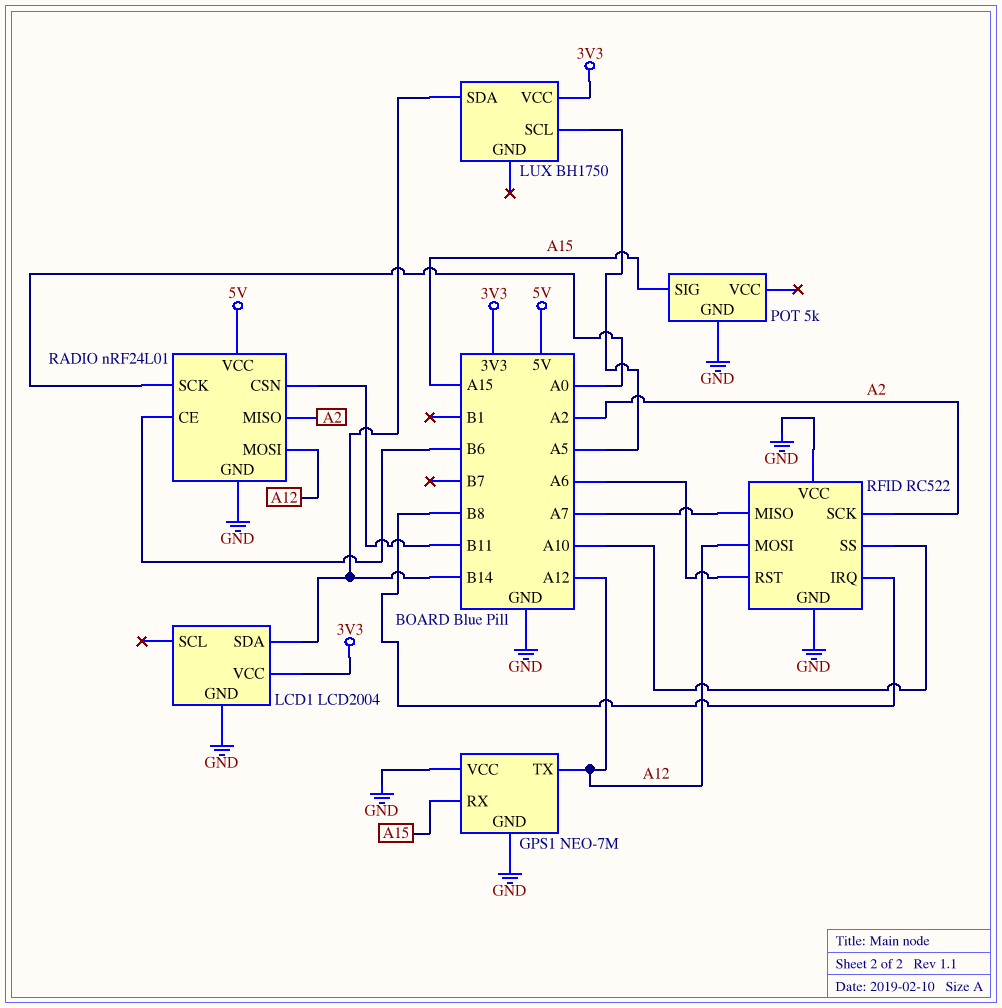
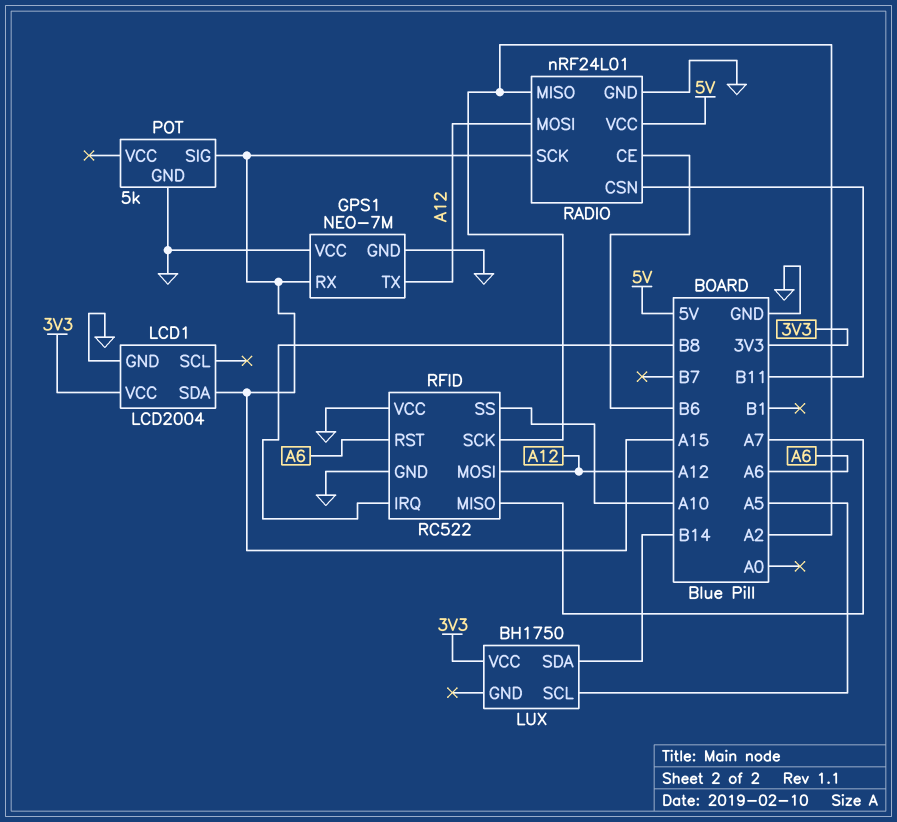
LCD1 pin SDA: B14 -> A15
RADIO pin SCK: A0 -> A15

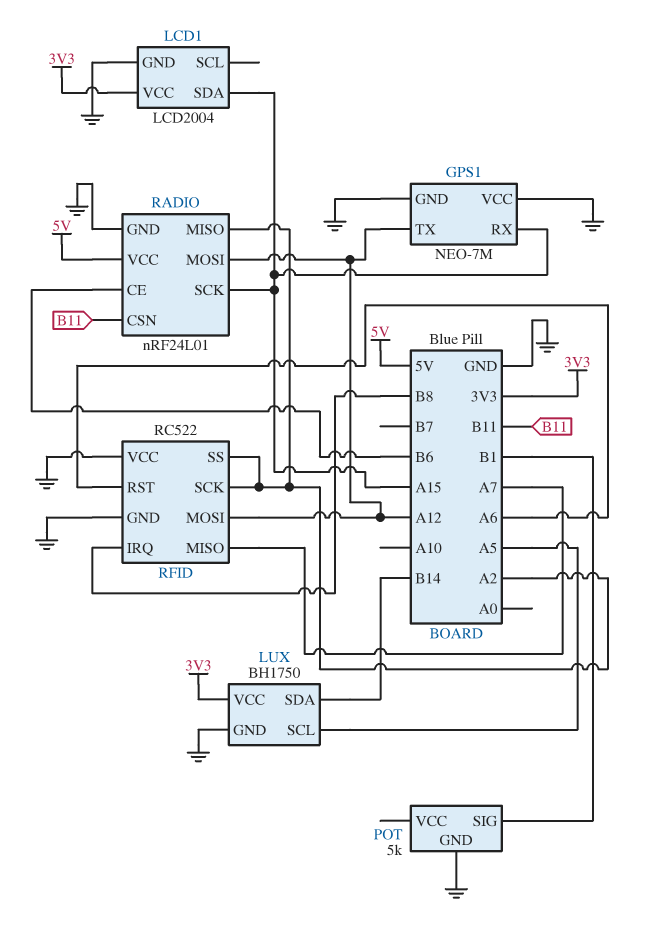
LUX pin GND: none -> GND
POT pin SIG: A15 -> B1
RFID pin SS: A10 -> A2

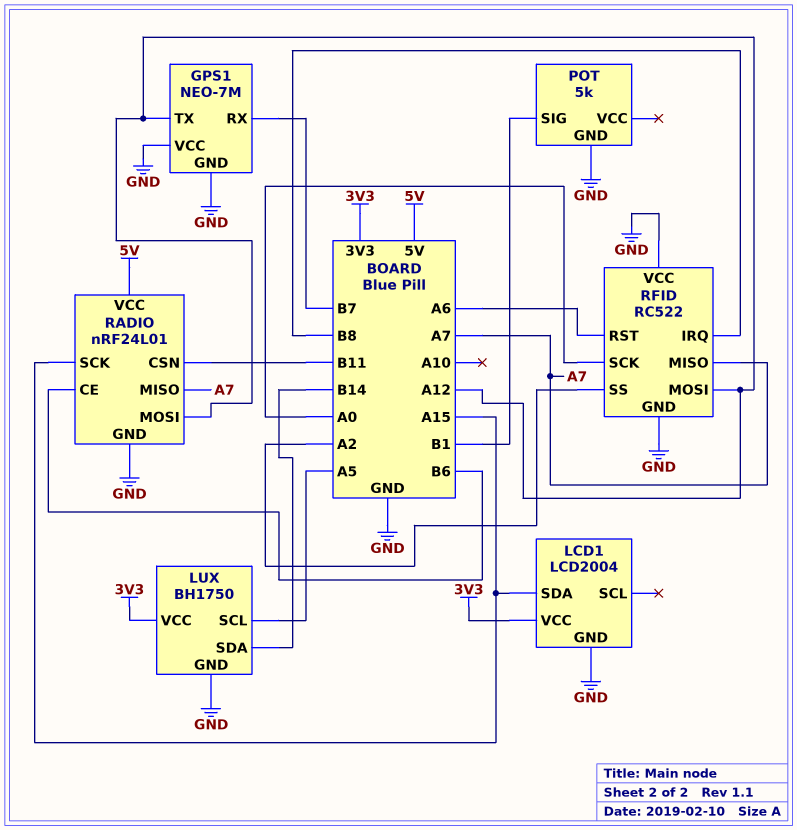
GPS1 pin RX: A15 -> B7
RADIO pin MISO: A2 -> A7
RFID pin SCK: A2 -> A0

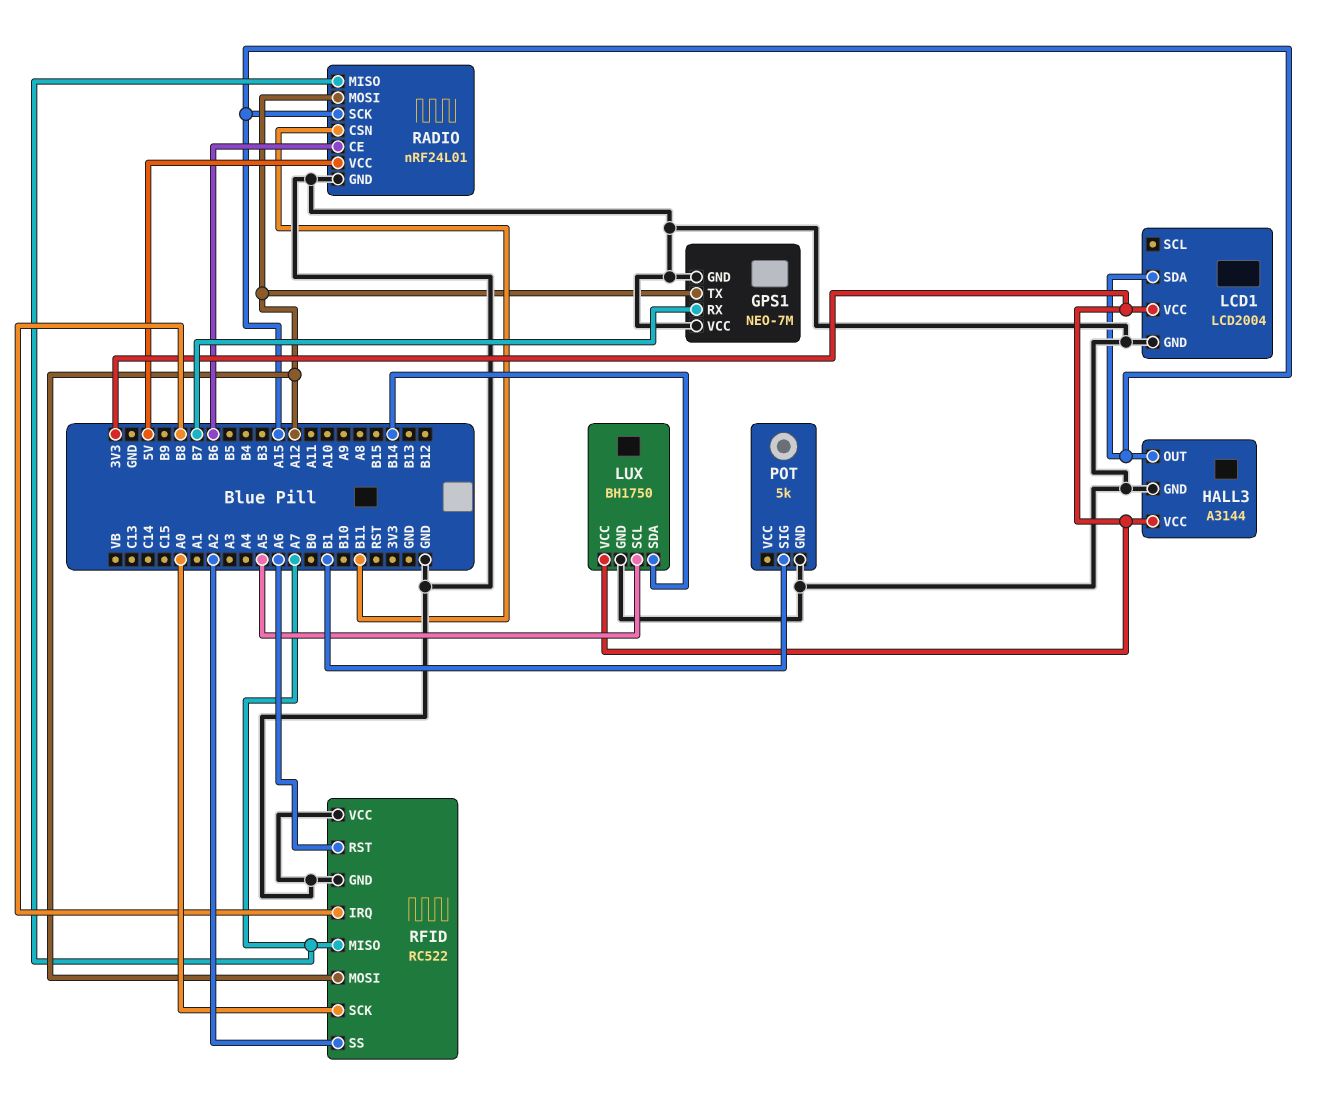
HALL3: none -> A3144
HALL3 pin GND: none -> GND
HALL3 pin OUT: none -> A15
HALL3 pin VCC: none -> 3V3

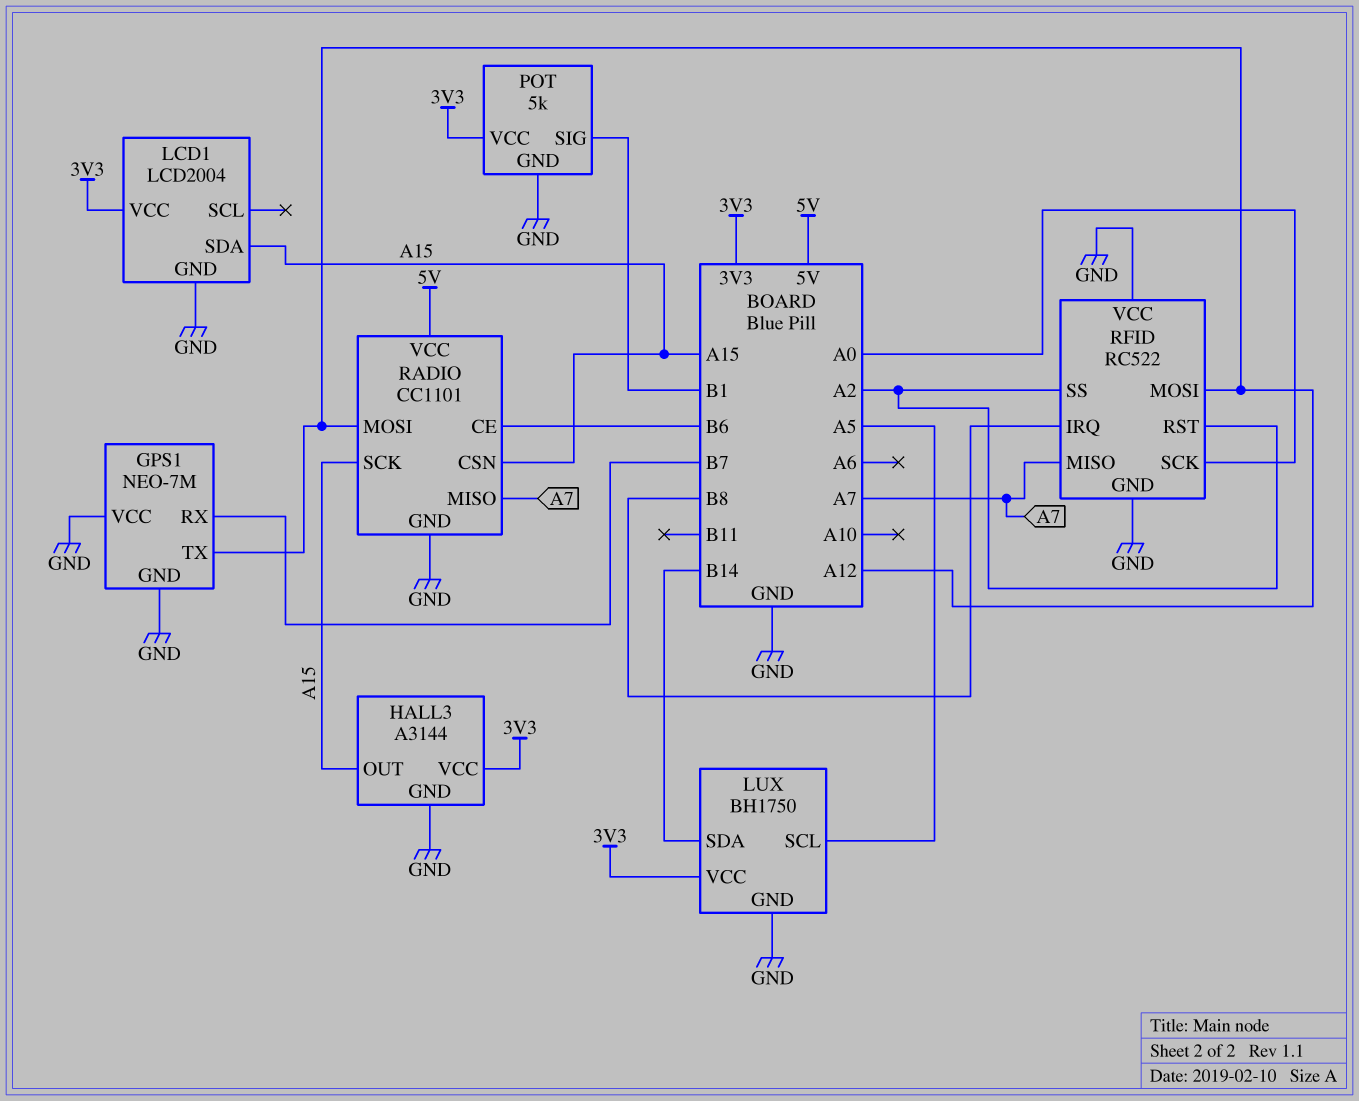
POT pin VCC: none -> 3V3
RADIO: nRF24L01 -> CC1101
RADIO pin CSN: B11 -> A15
RFID pin RST: A6 -> A2

